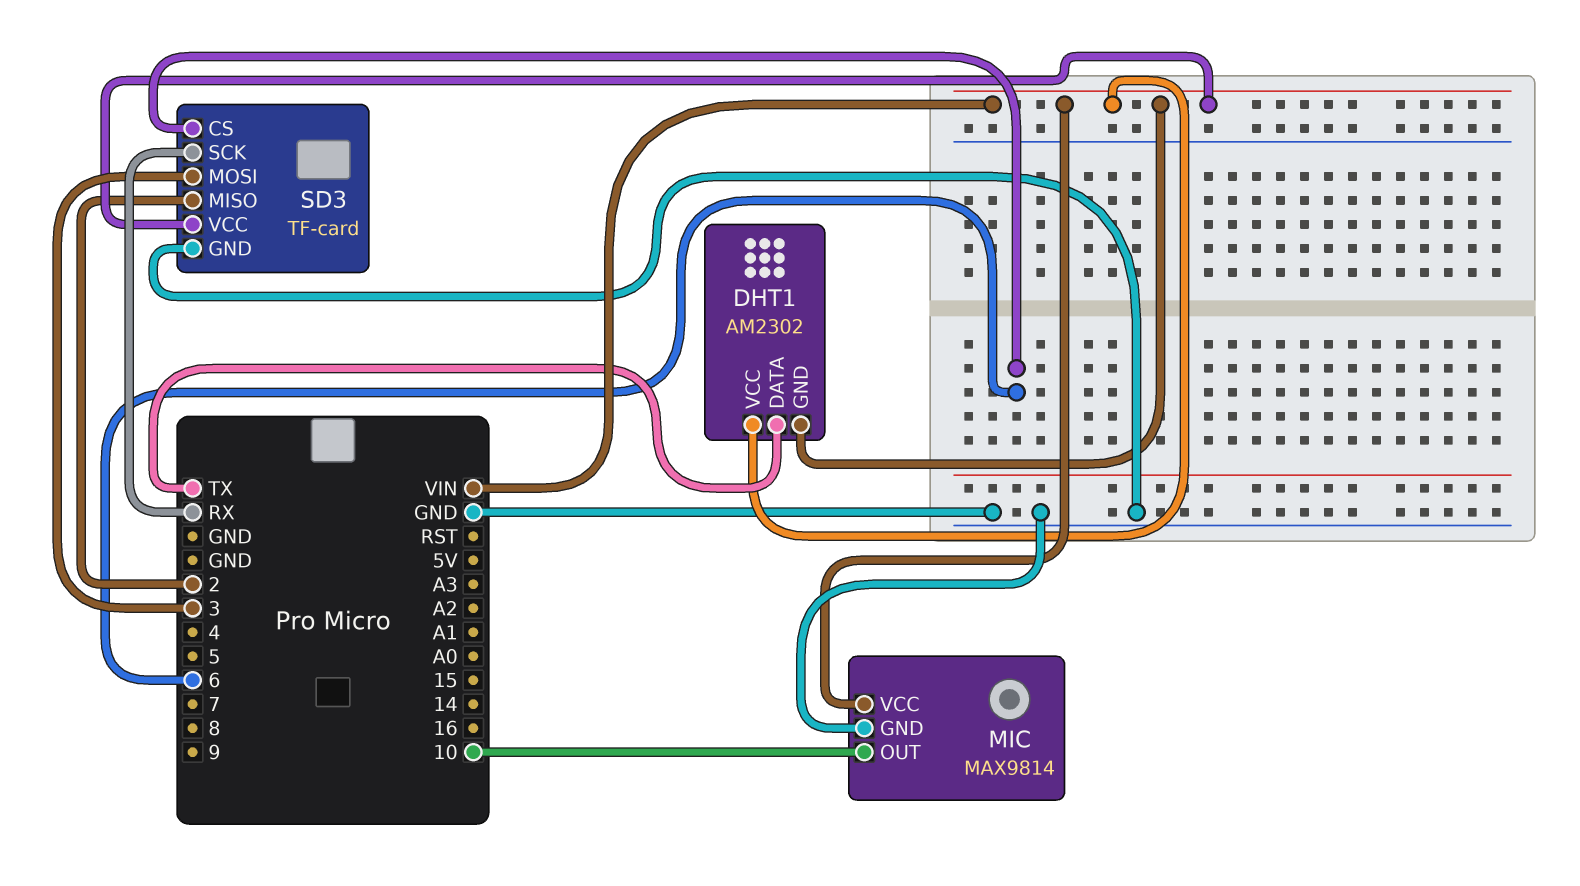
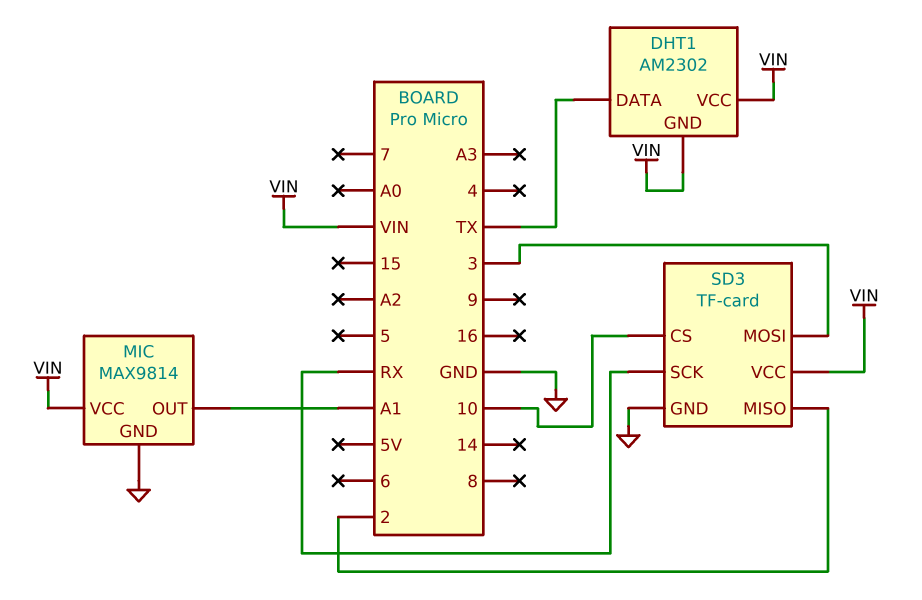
MIC pin OUT: 10 -> A1
SD3 pin CS: 6 -> 10

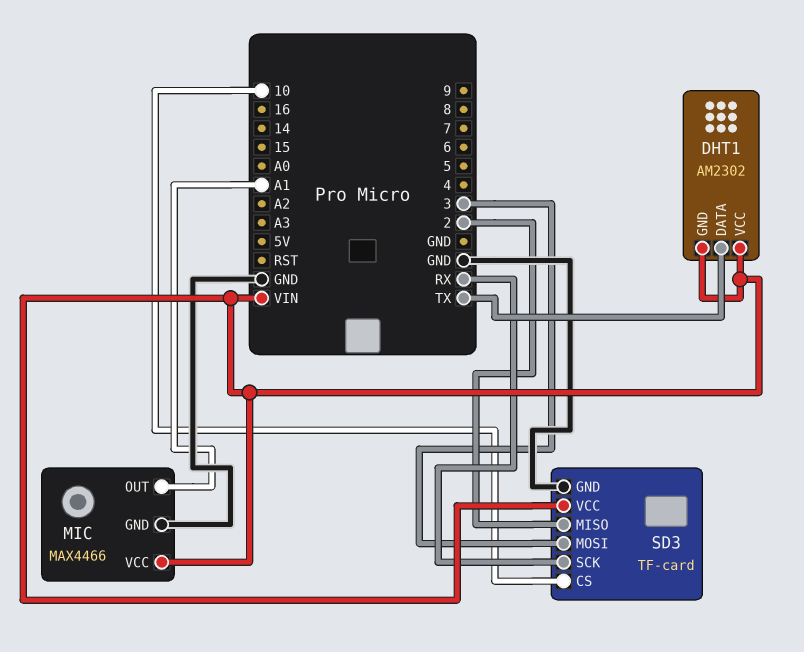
MIC: MAX9814 -> MAX4466

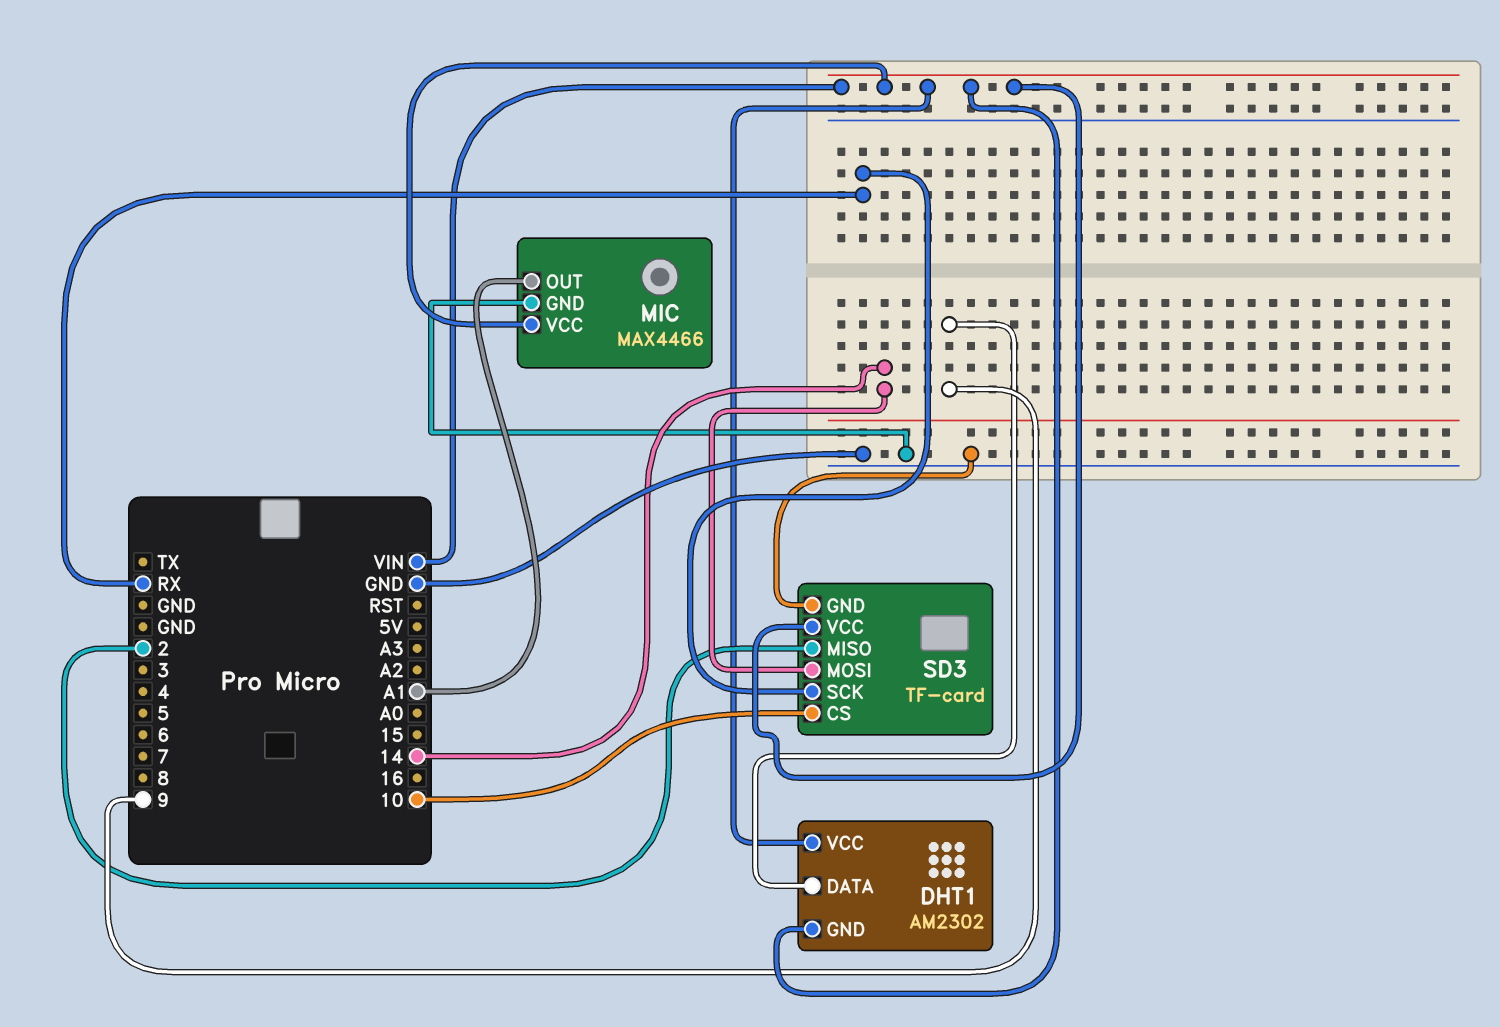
DHT1 pin DATA: TX -> 9
SD3 pin MOSI: 3 -> 14

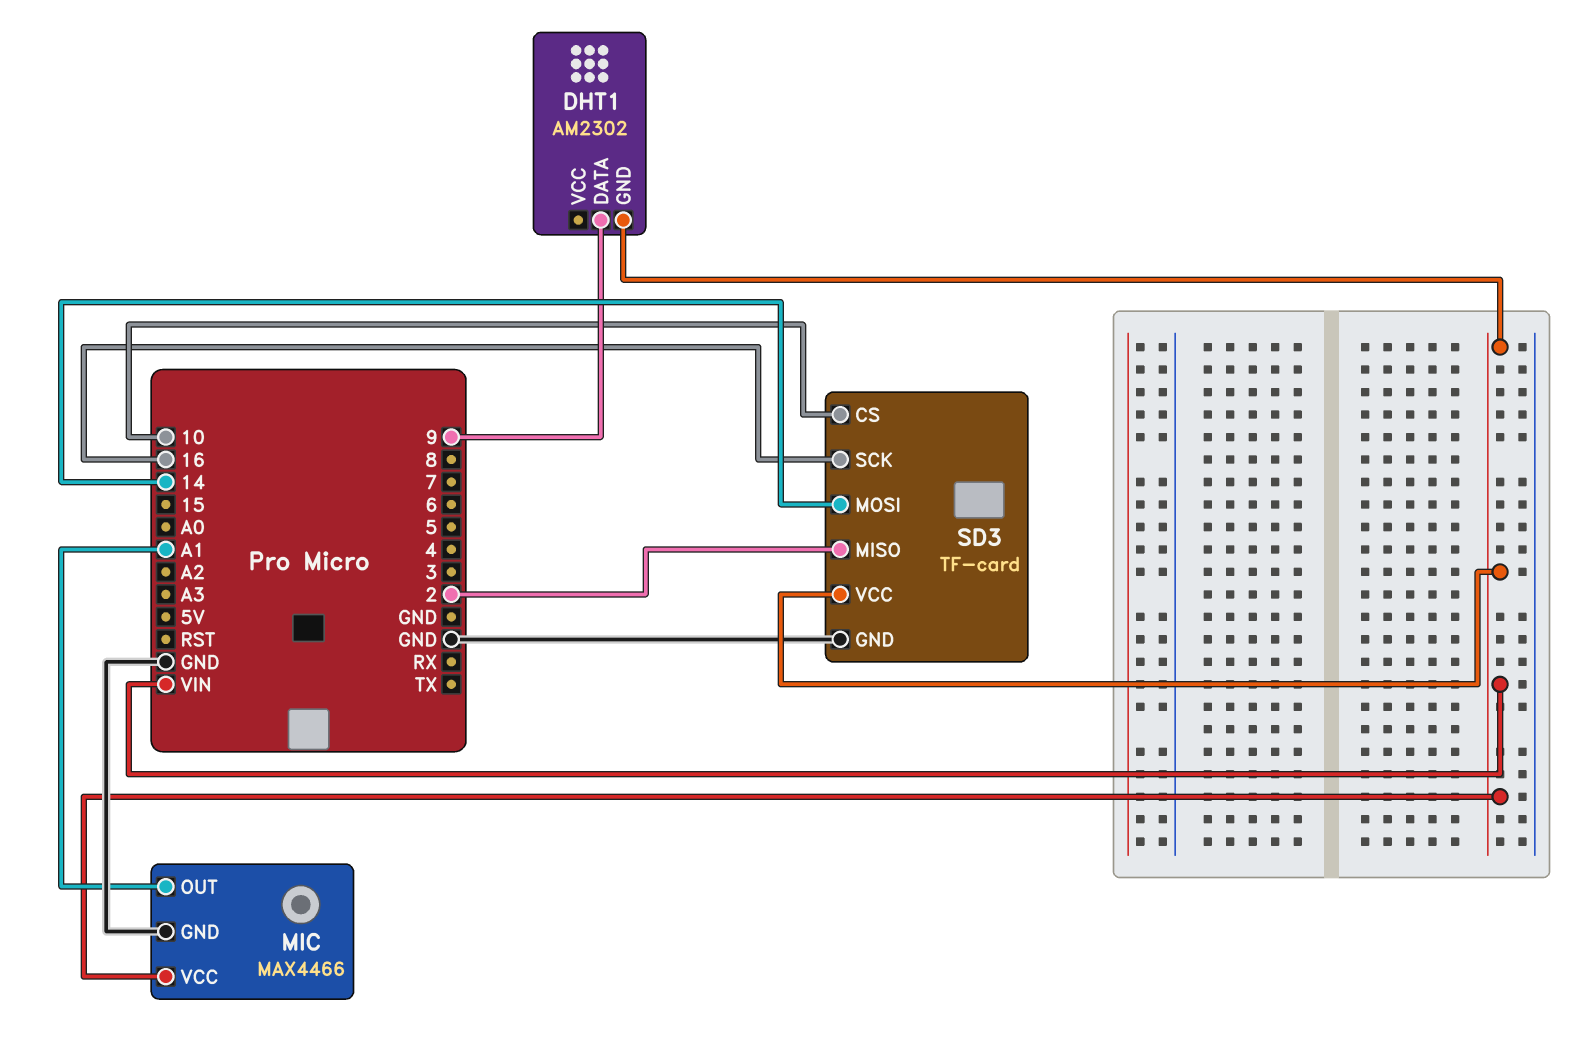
DHT1 pin VCC: VIN -> none
SD3 pin SCK: RX -> 16

